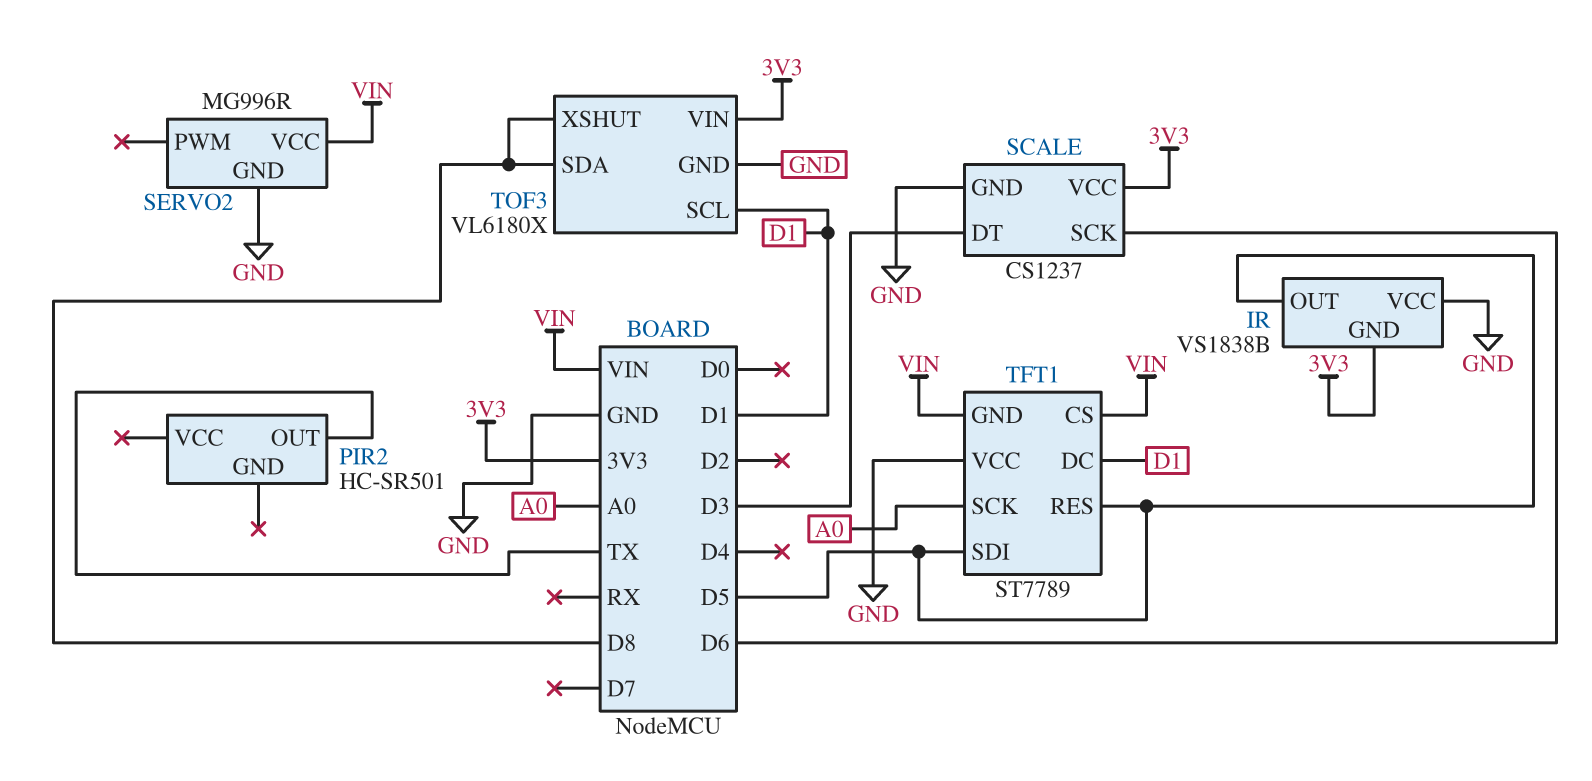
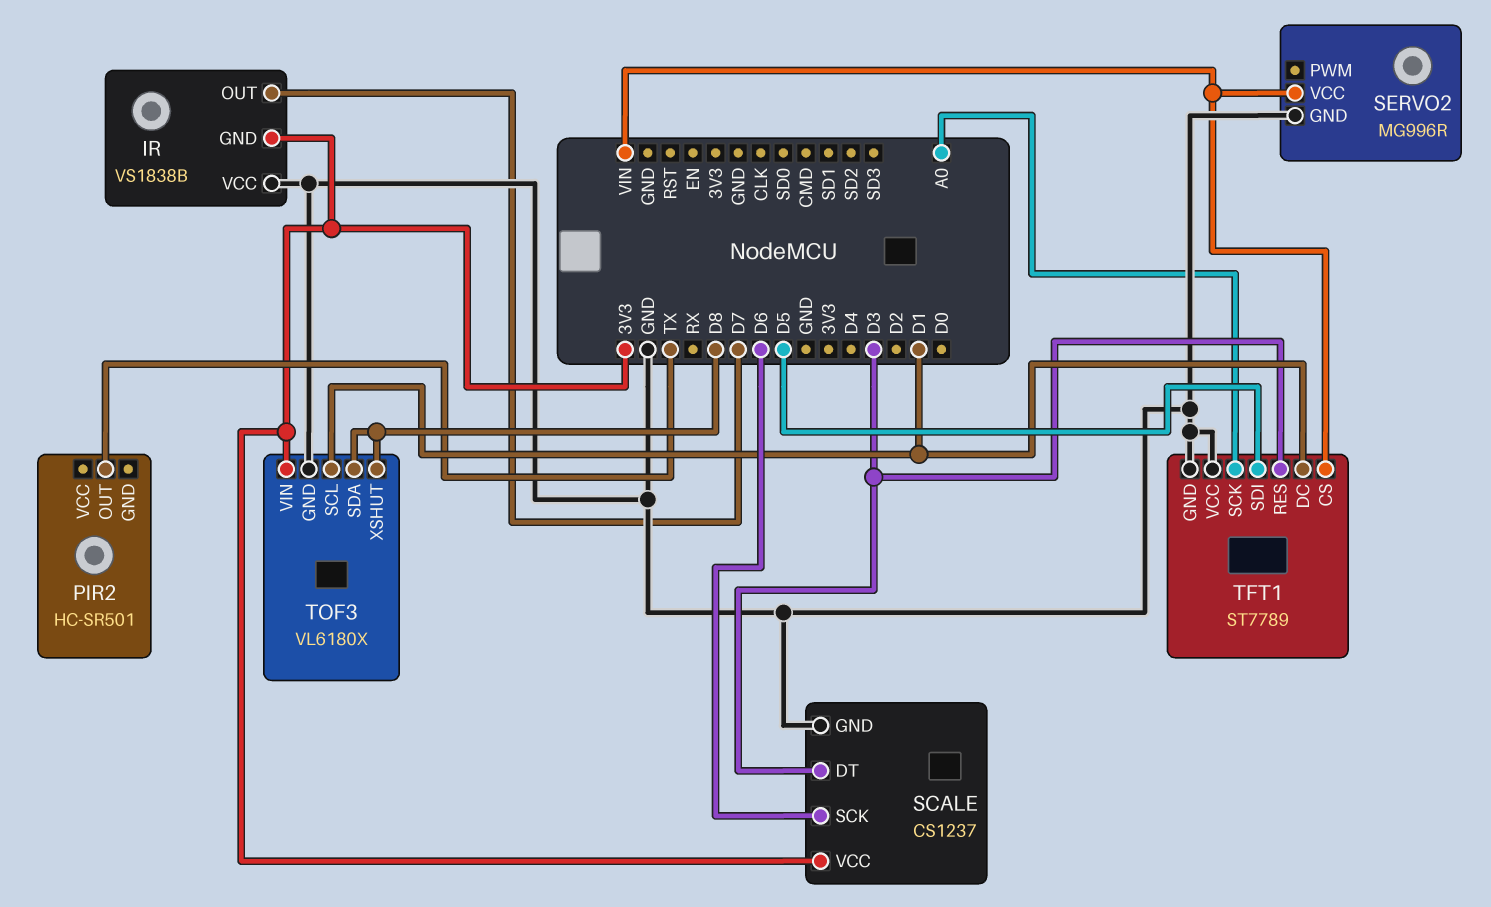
IR pin OUT: D5 -> D7
TFT1 pin GND: VIN -> GND
TFT1 pin RES: D5 -> D3

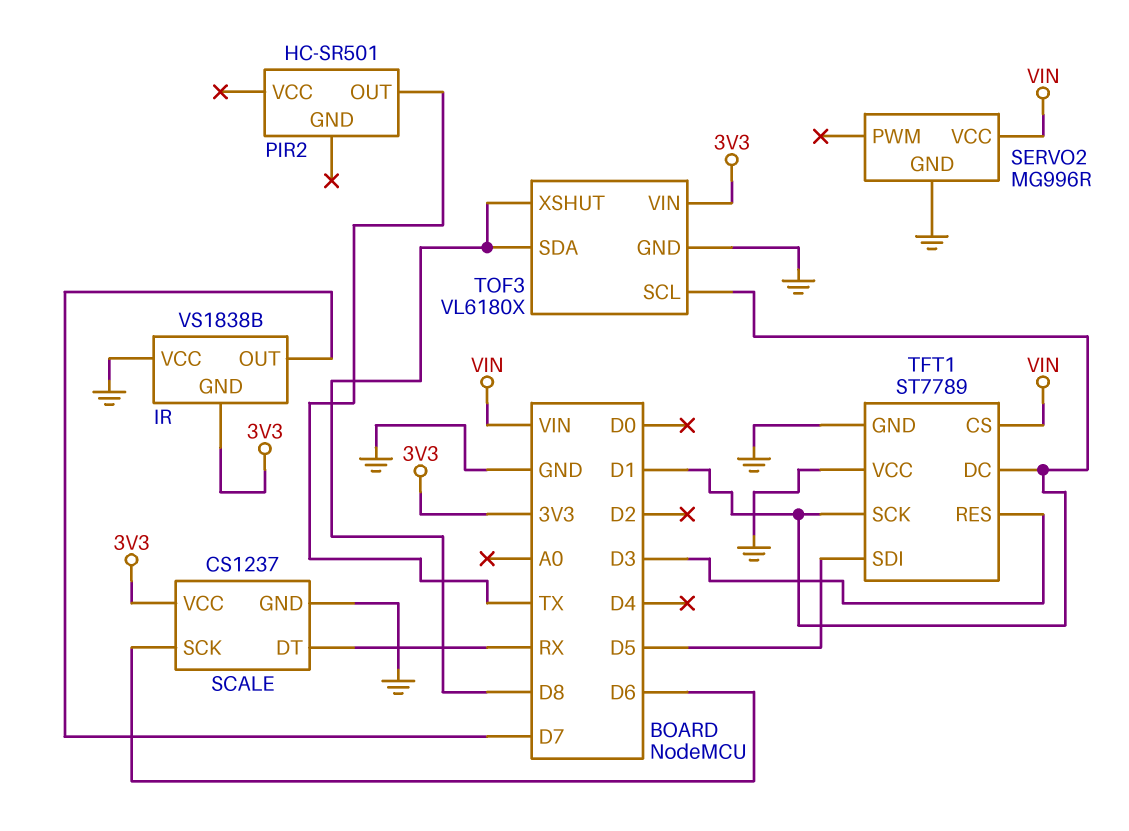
SCALE pin DT: D3 -> RX
TFT1 pin SCK: A0 -> D1

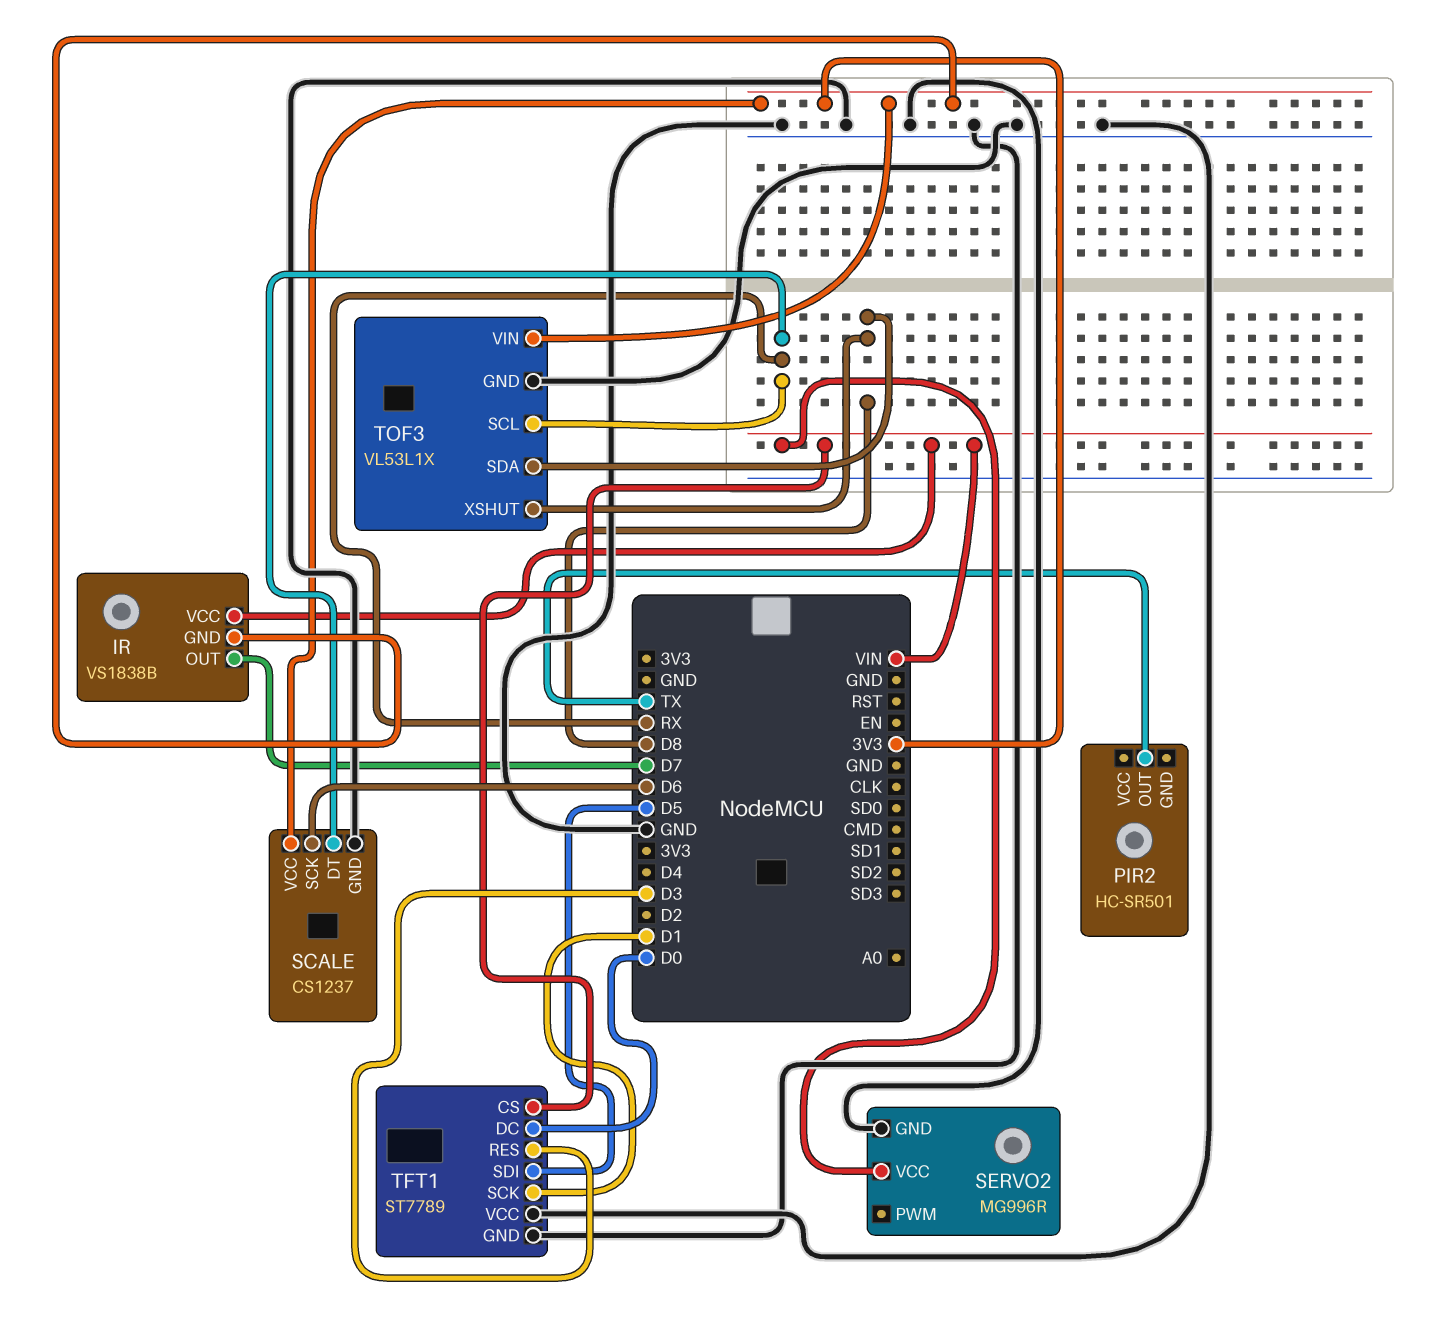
IR pin VCC: GND -> VIN
TFT1 pin DC: D1 -> D0
TOF3: VL6180X -> VL53L1X
TOF3 pin SCL: D1 -> RX

